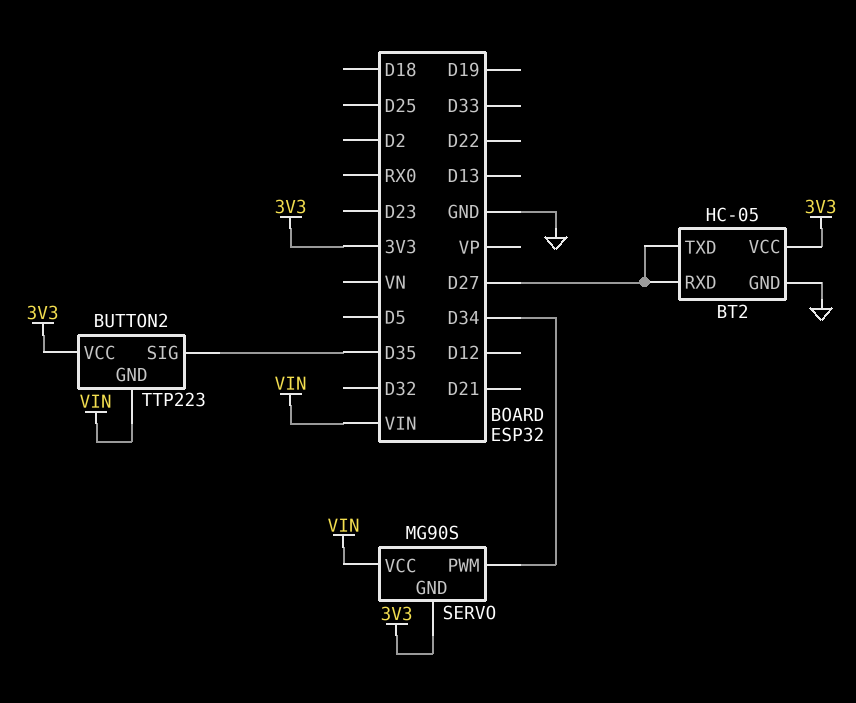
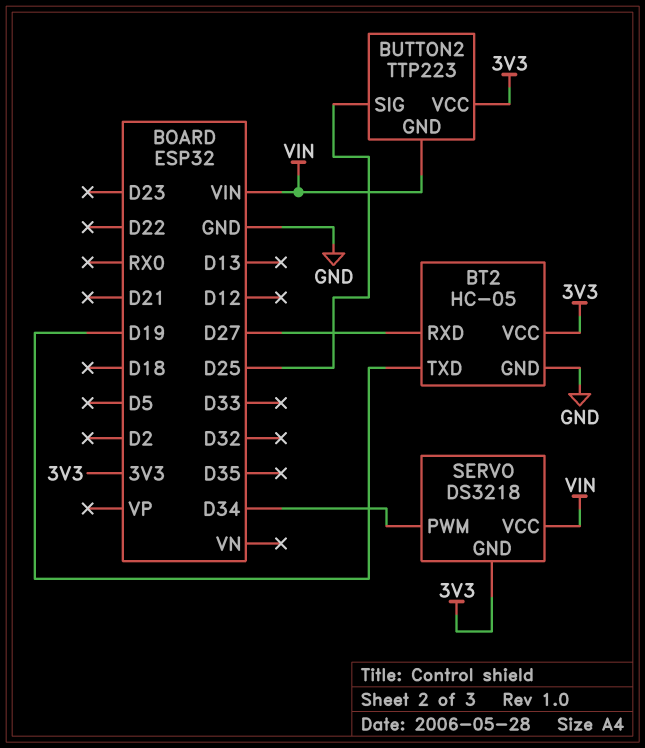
BT2 pin TXD: D27 -> D19
BUTTON2 pin SIG: D35 -> D25
SERVO: MG90S -> DS3218

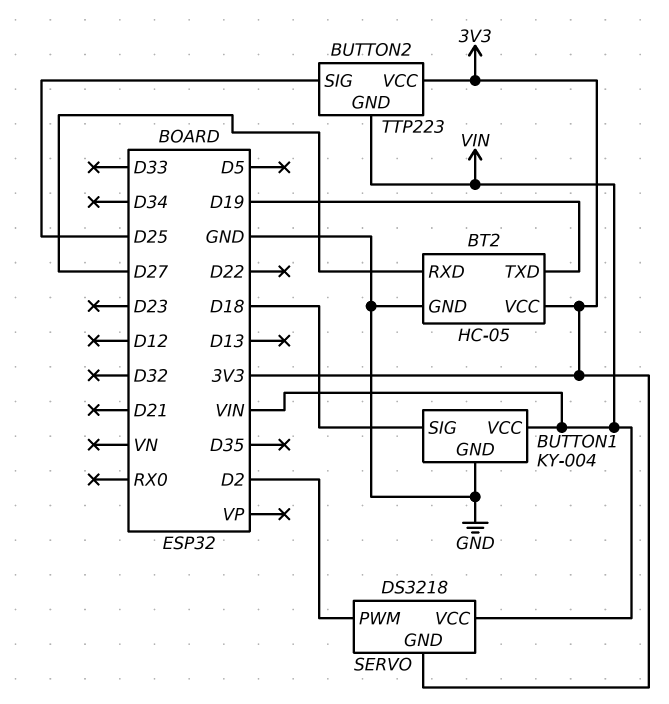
BUTTON1: none -> KY-004
BUTTON1 pin GND: none -> GND
BUTTON1 pin SIG: none -> D18
BUTTON1 pin VCC: none -> VIN
SERVO pin PWM: D34 -> D2

